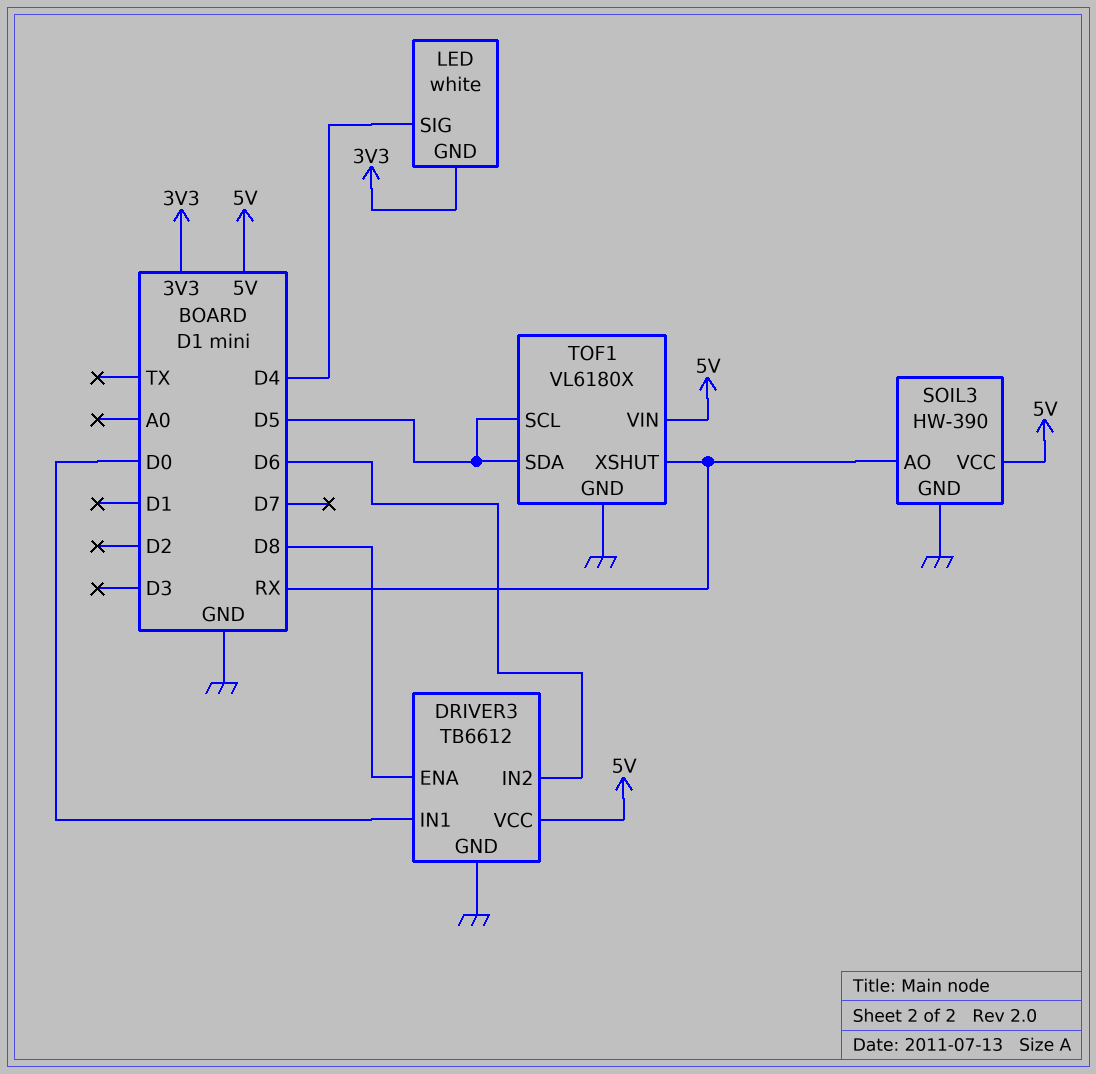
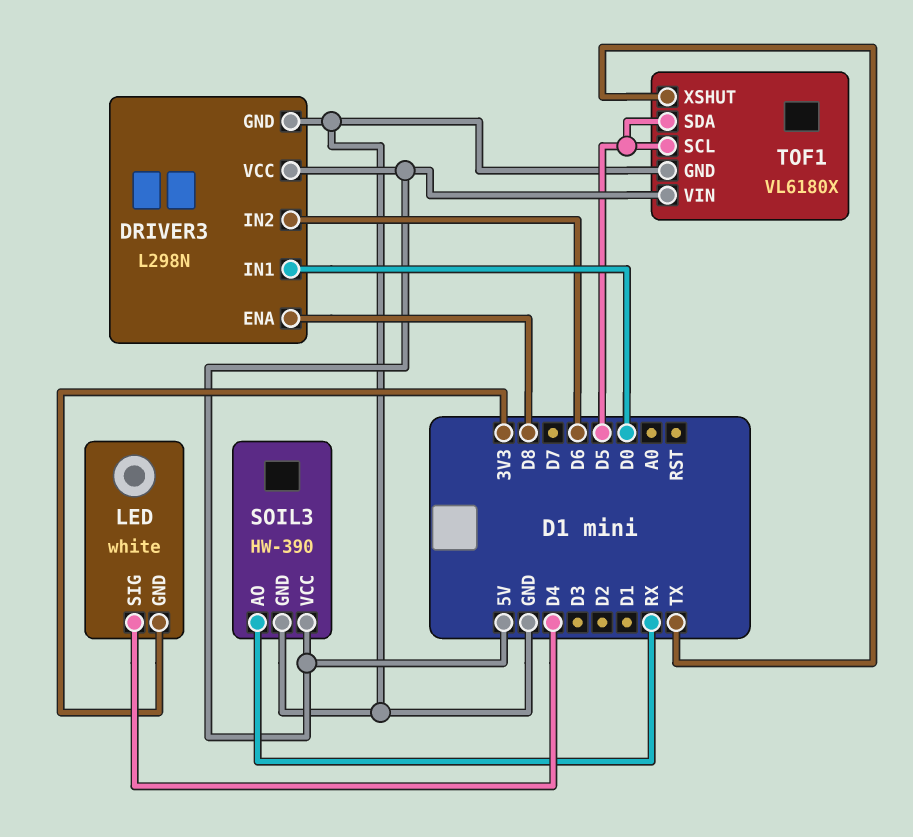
DRIVER3: TB6612 -> L298N
TOF1 pin XSHUT: RX -> TX

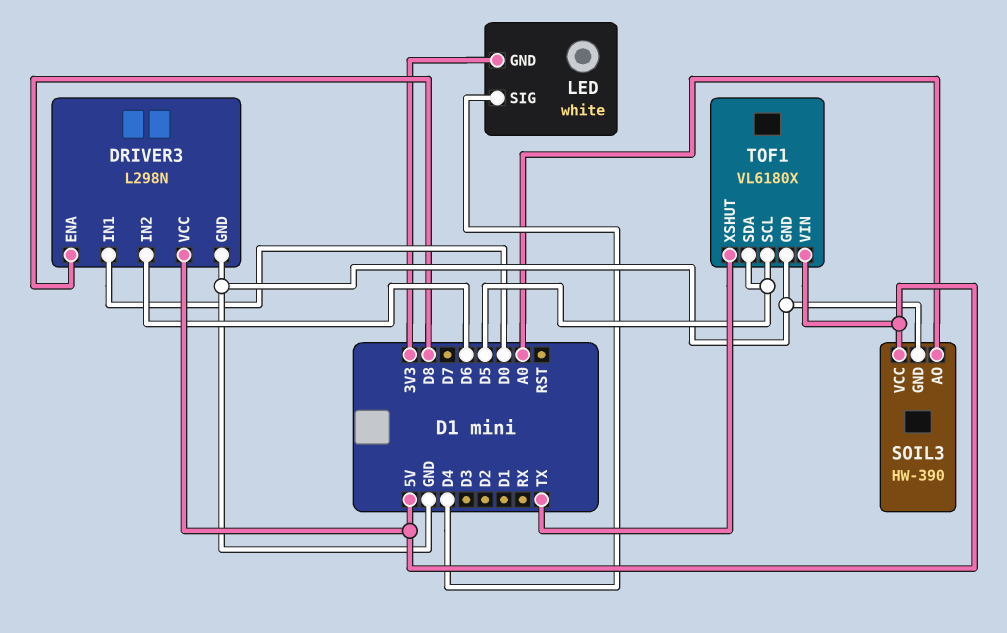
SOIL3 pin AO: RX -> A0

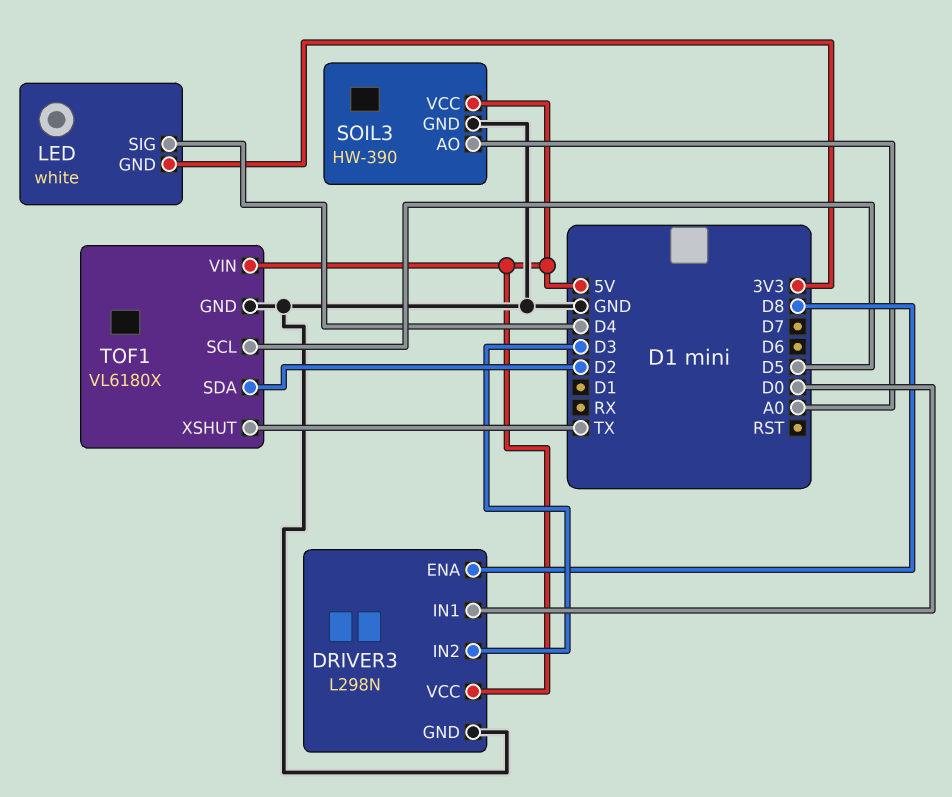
DRIVER3 pin IN2: D6 -> D3
TOF1 pin SDA: D5 -> D2

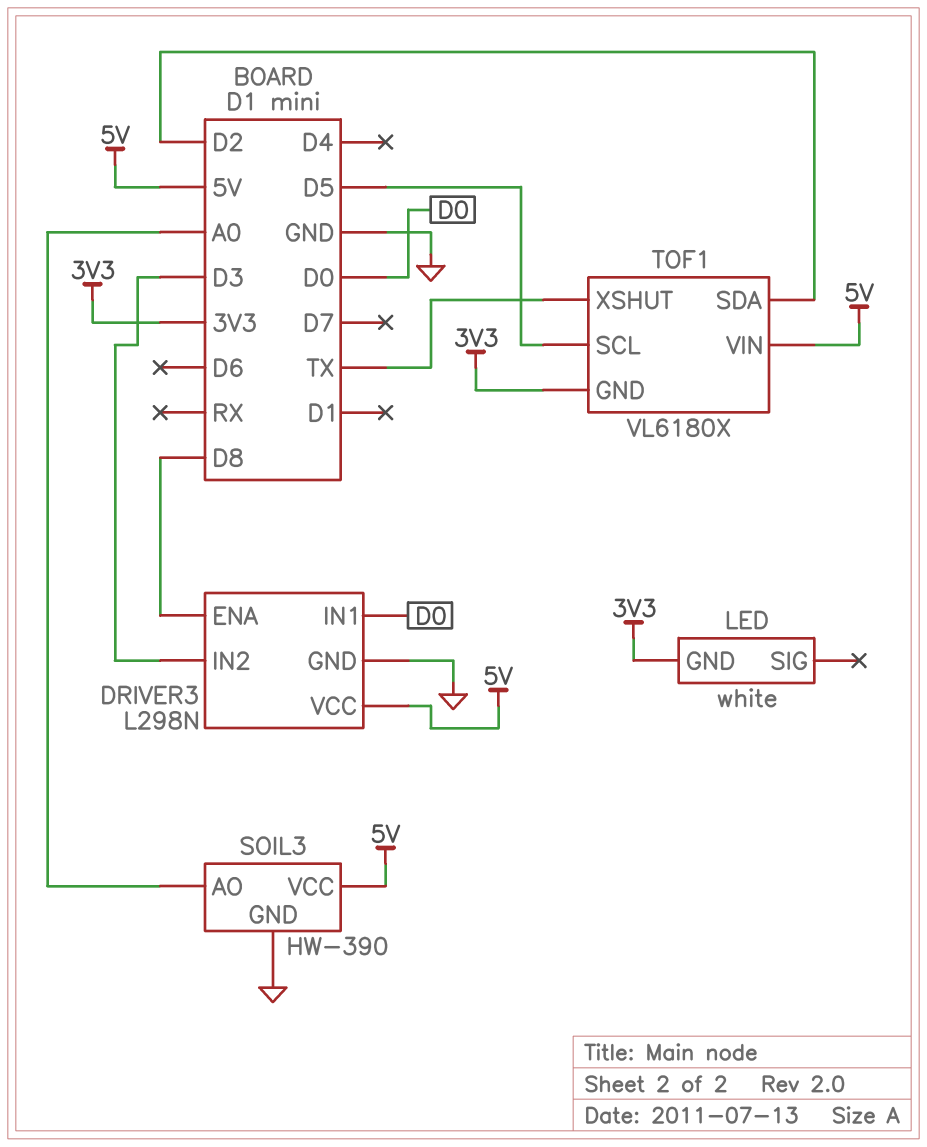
LED pin SIG: D4 -> none
TOF1 pin GND: GND -> 3V3

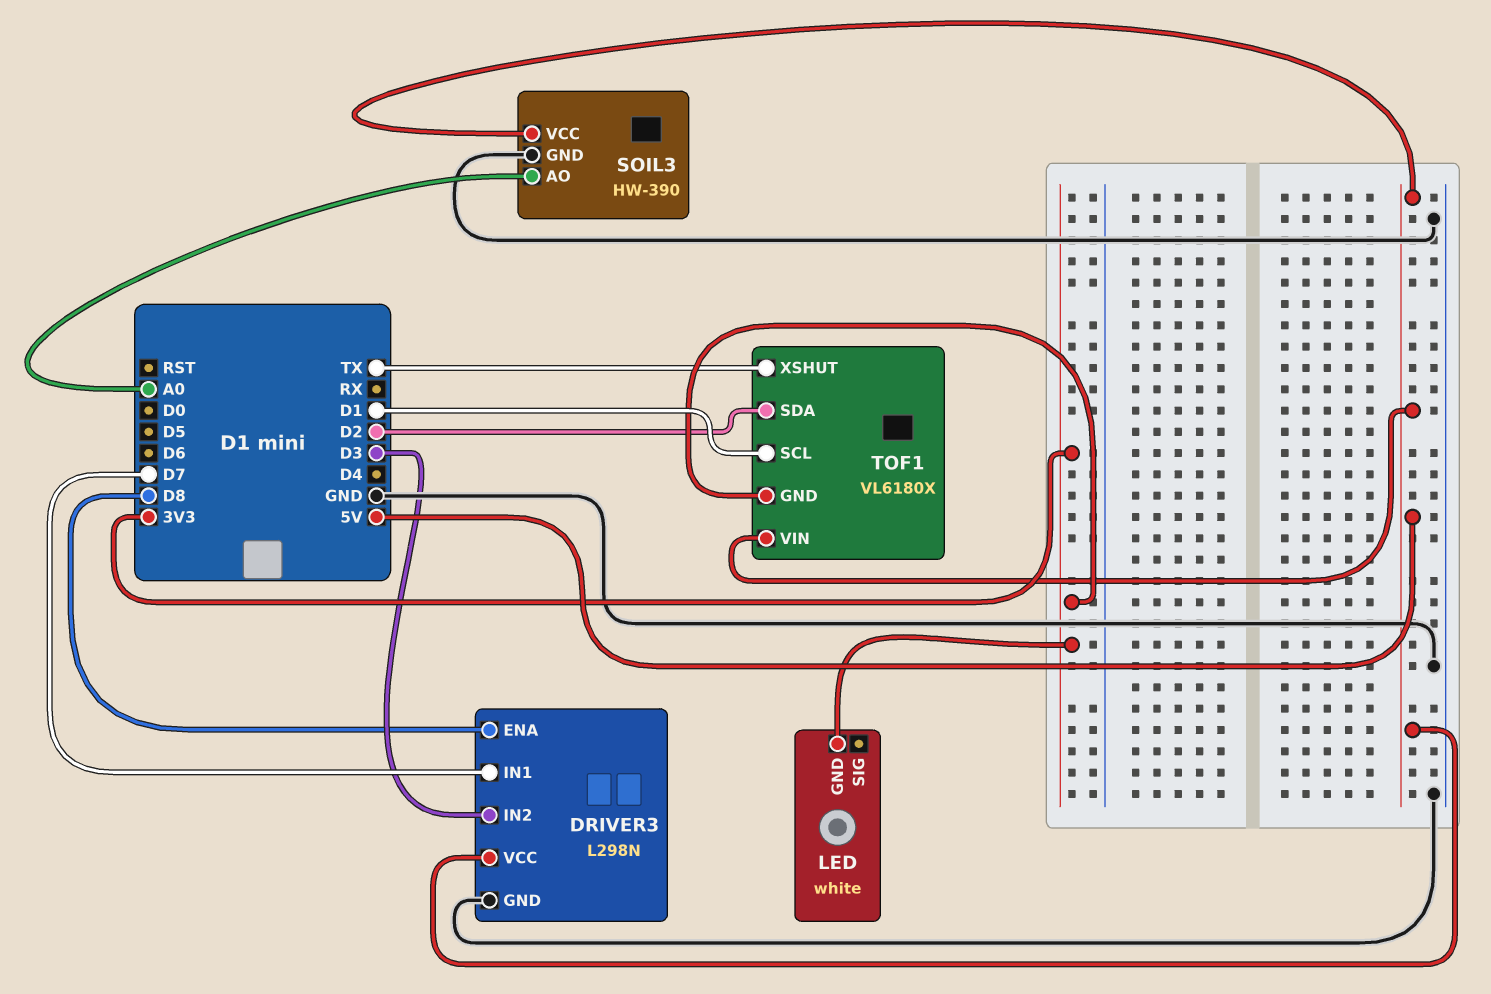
DRIVER3 pin IN1: D0 -> D7
TOF1 pin SCL: D5 -> D1

